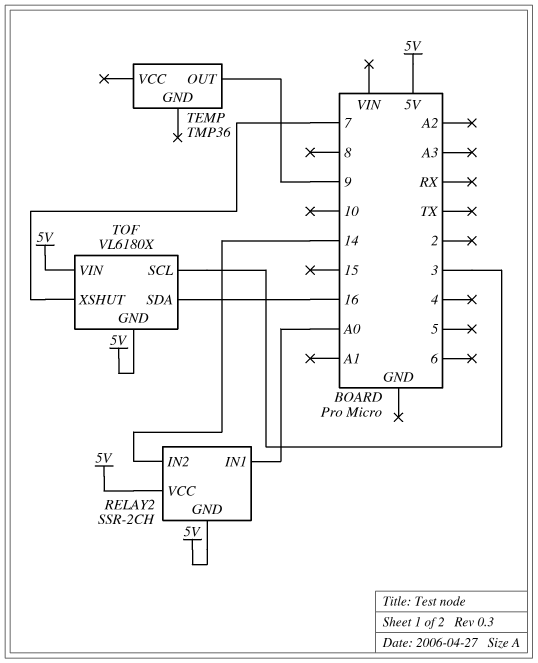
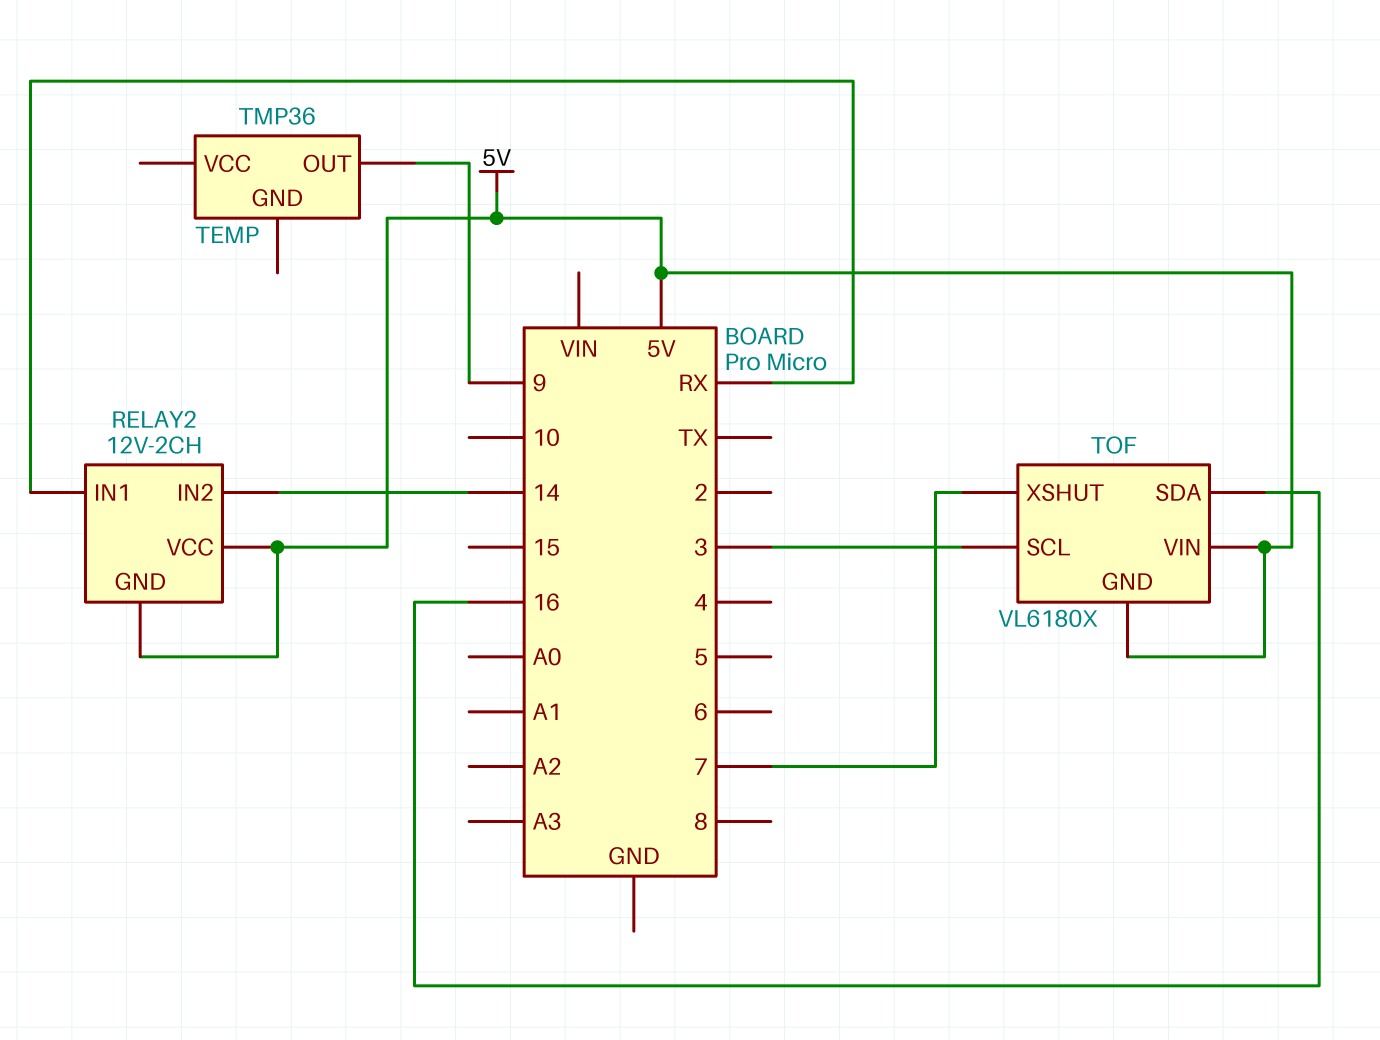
RELAY2: SSR-2CH -> 12V-2CH
RELAY2 pin IN1: A0 -> RX

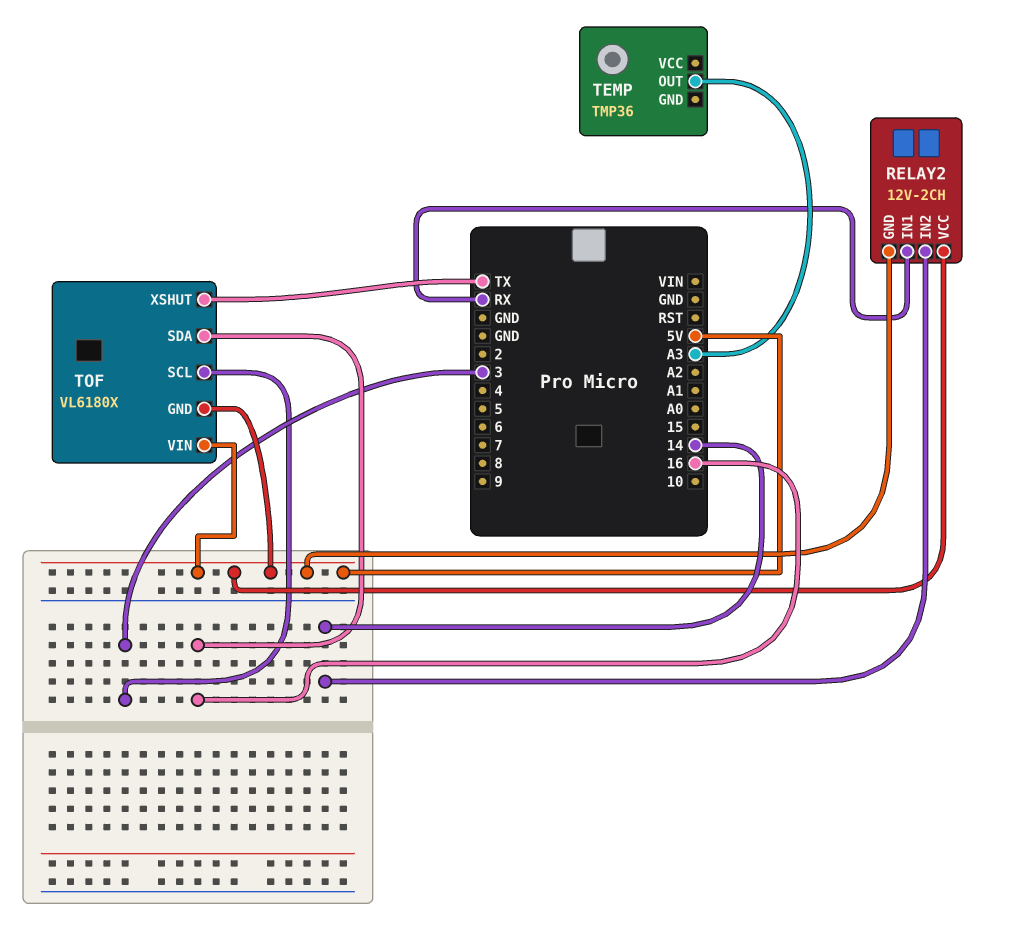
TEMP pin OUT: 9 -> A3
TOF pin XSHUT: 7 -> TX

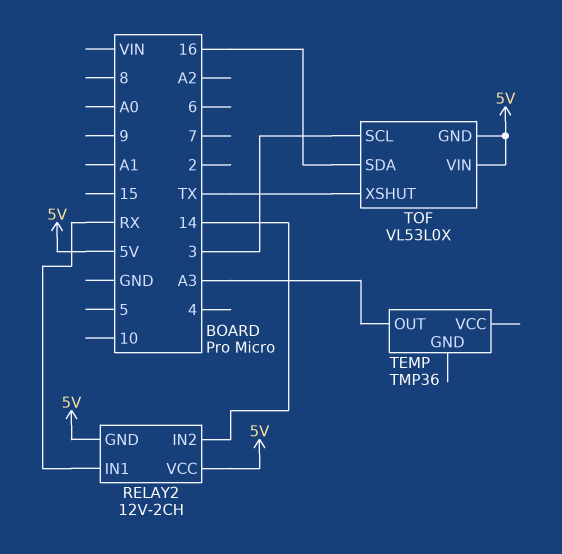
TOF: VL6180X -> VL53L0X

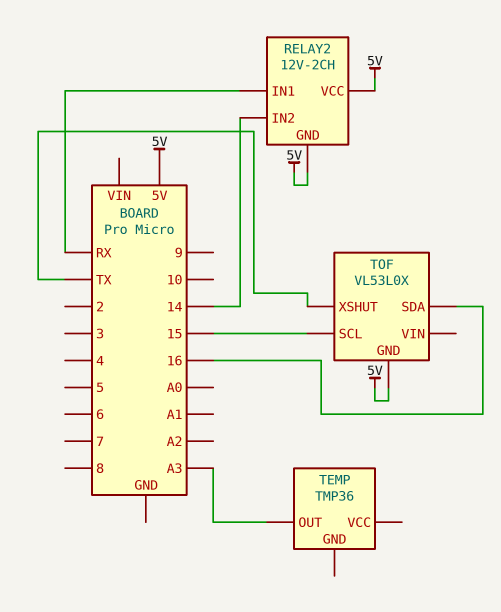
TOF pin SCL: 3 -> 15
TOF pin VIN: 5V -> none

